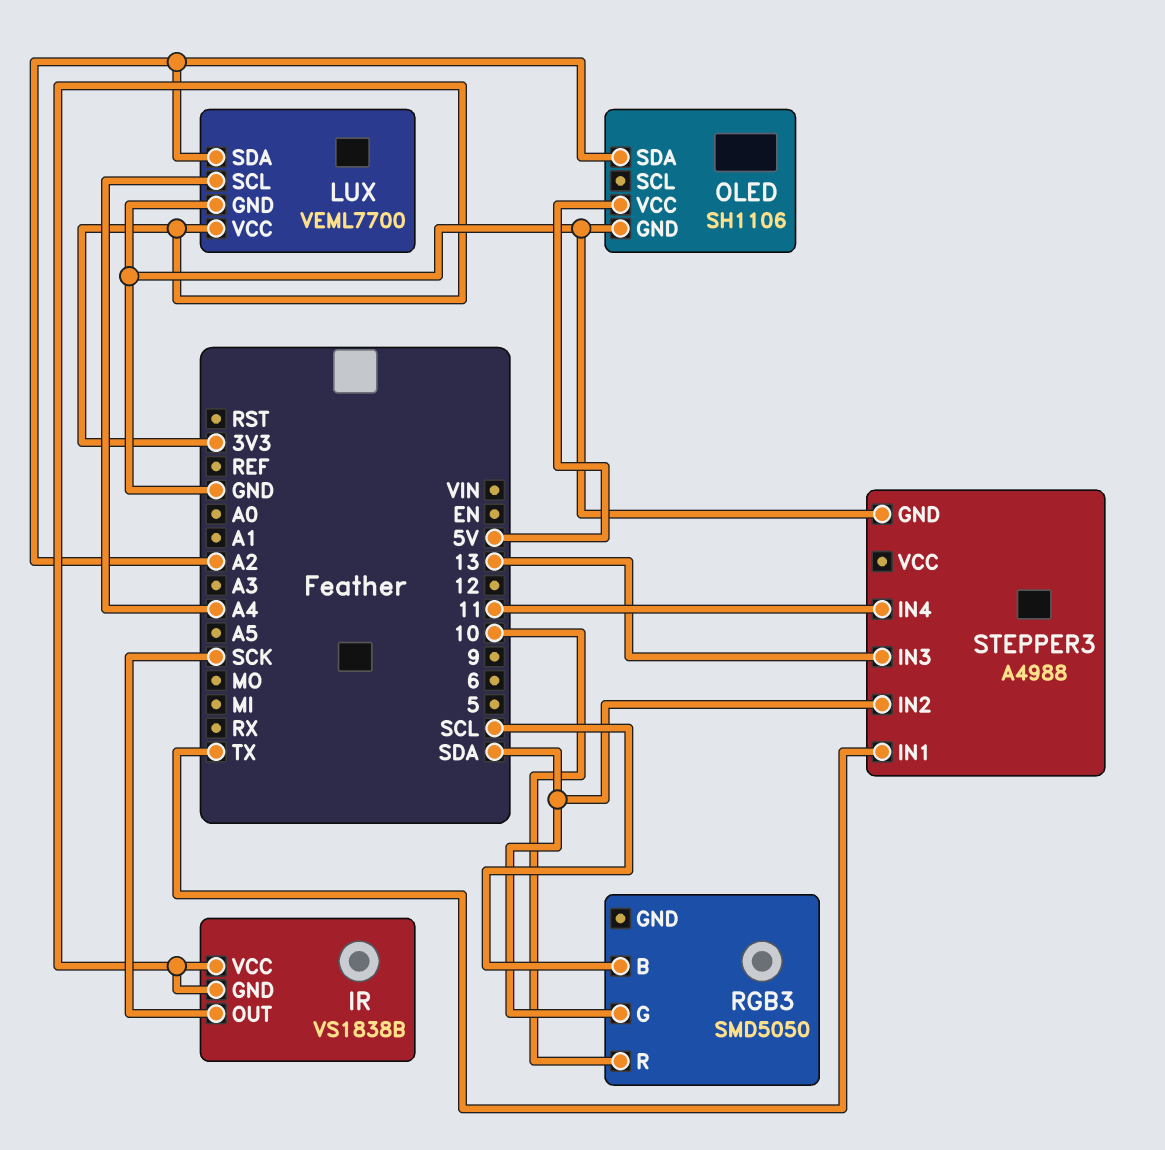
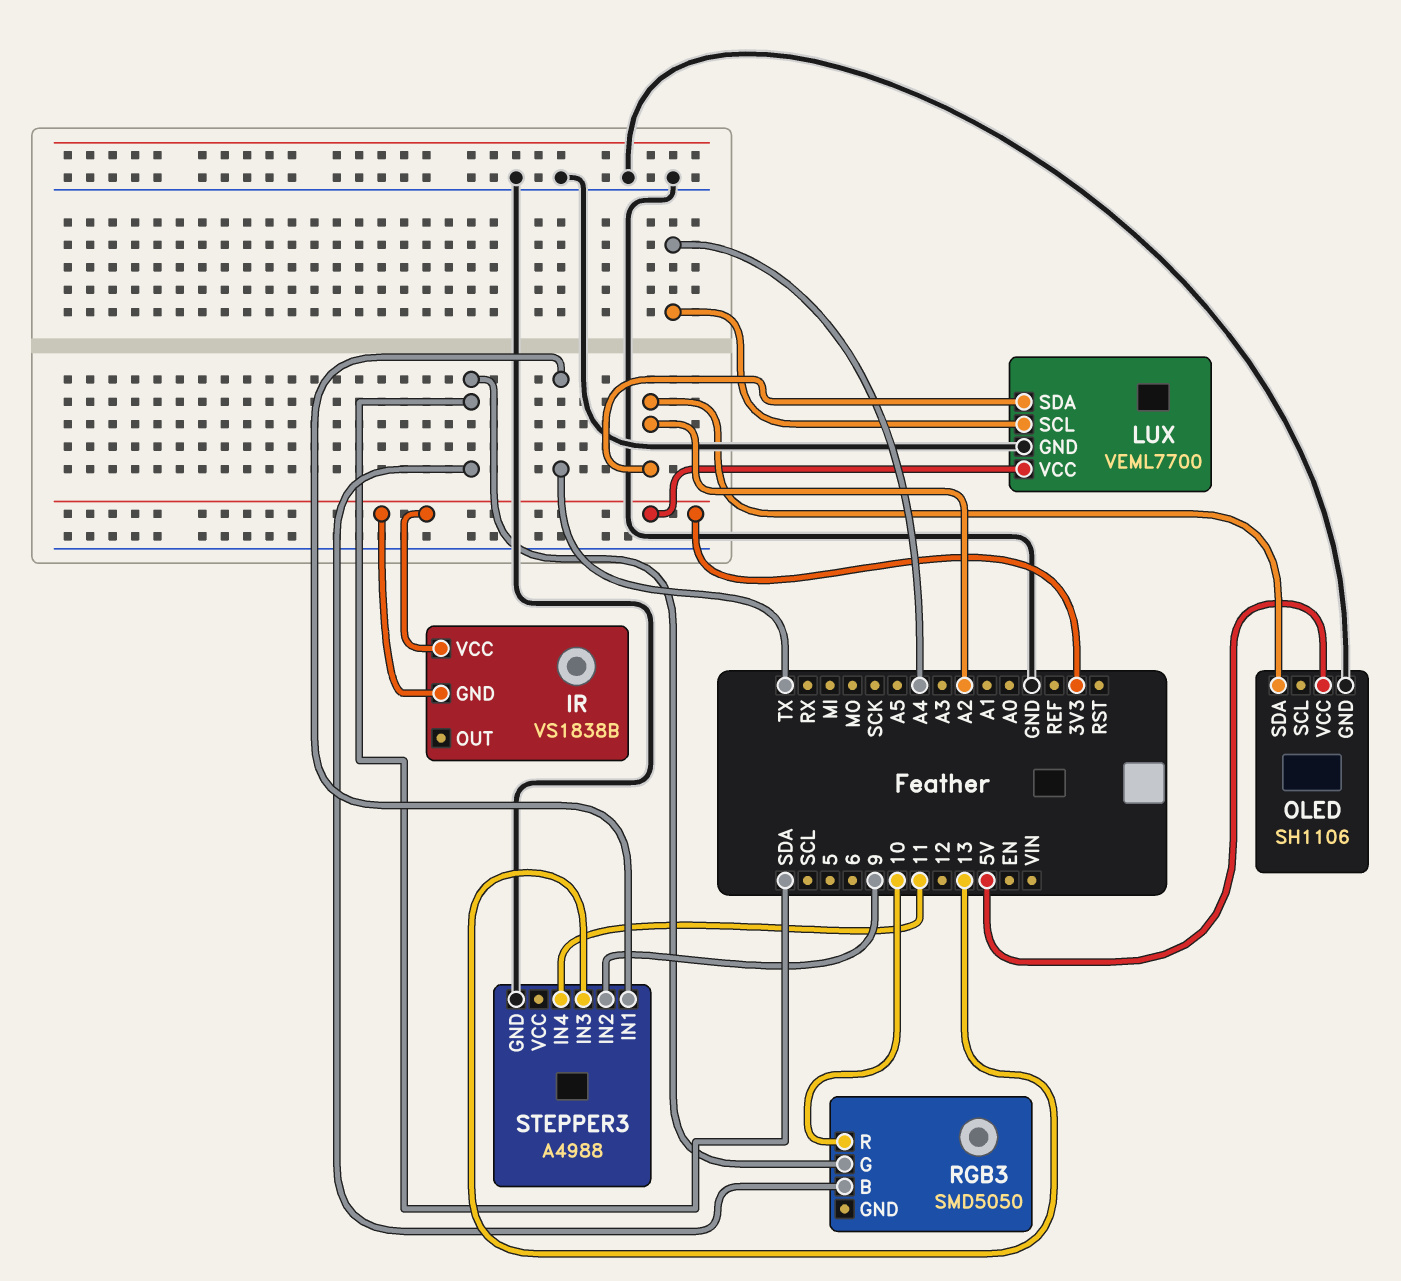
IR pin OUT: SCK -> none
RGB3 pin B: SCL -> SDA
STEPPER3 pin IN2: SDA -> 9

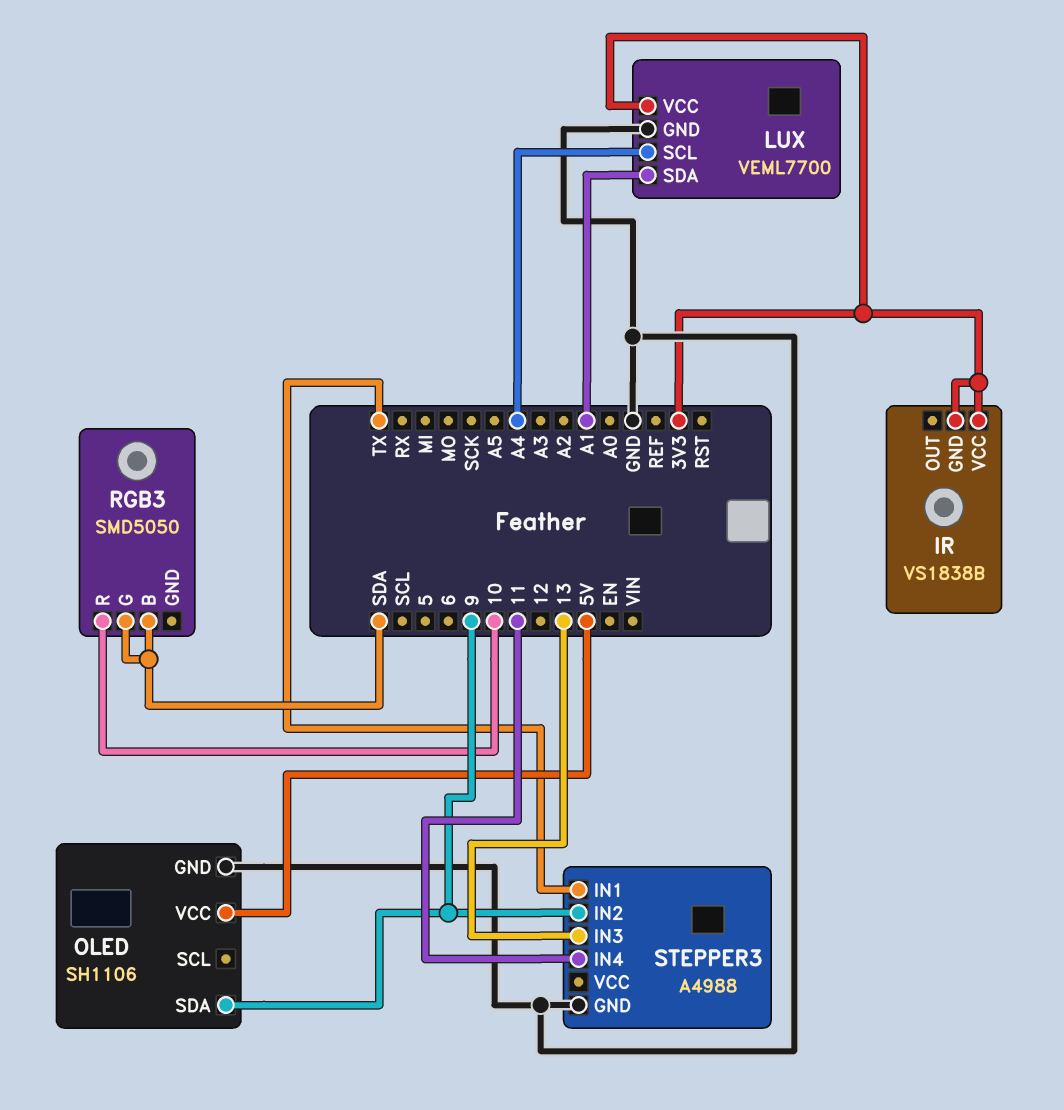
LUX pin SDA: A2 -> A1
OLED pin SDA: A2 -> 9

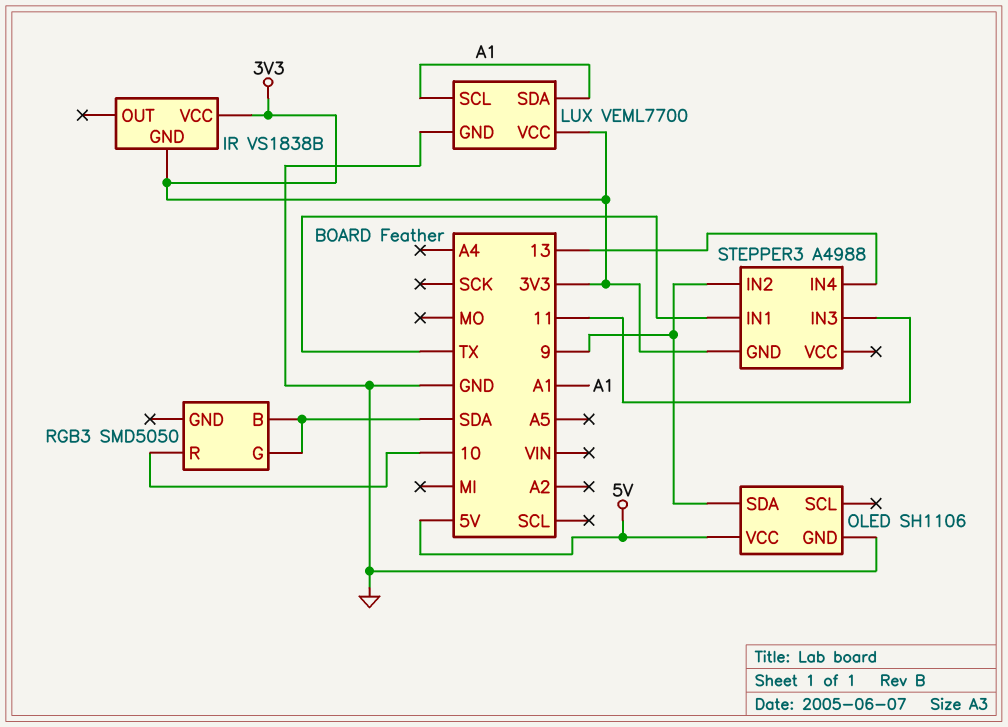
LUX pin SCL: A4 -> A1
STEPPER3 pin GND: GND -> 3V3
STEPPER3 pin IN3: 13 -> 11
STEPPER3 pin IN4: 11 -> 13

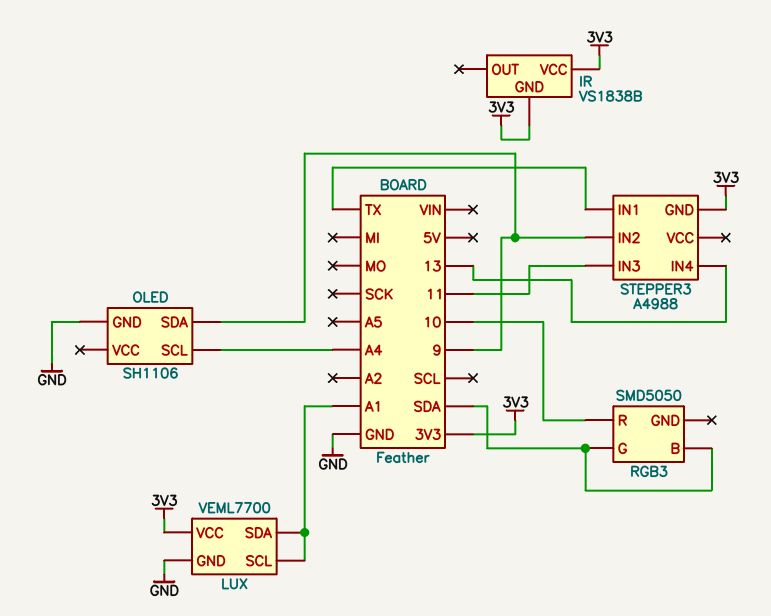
OLED pin SCL: none -> A4
OLED pin VCC: 5V -> none

